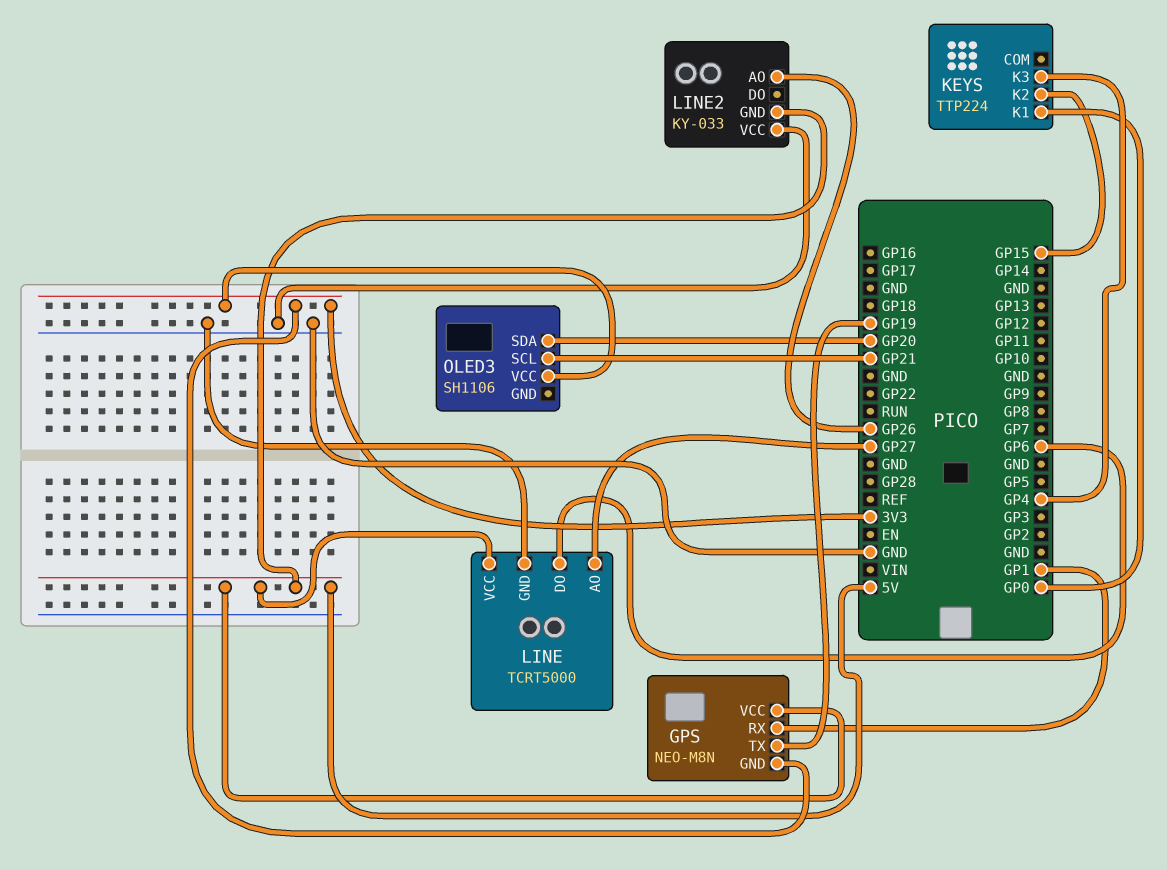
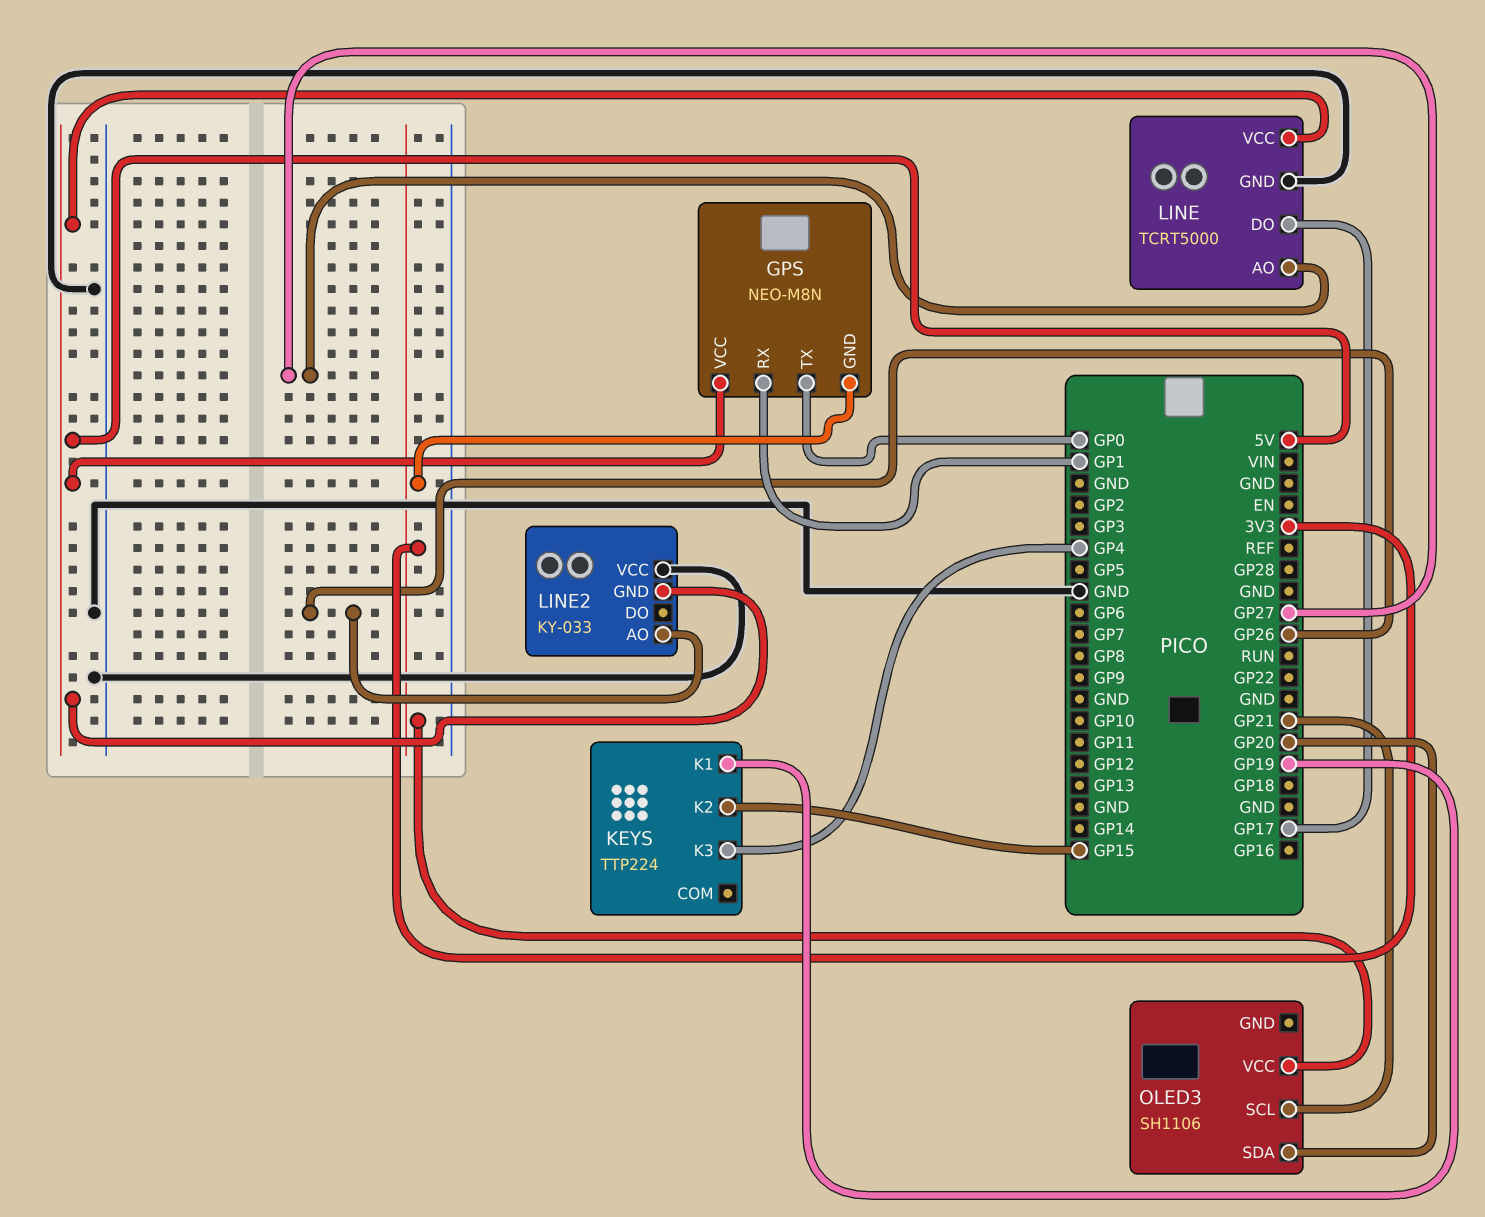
GPS pin TX: GP19 -> GP0
KEYS pin K1: GP0 -> GP19
LINE pin DO: GP6 -> GP17

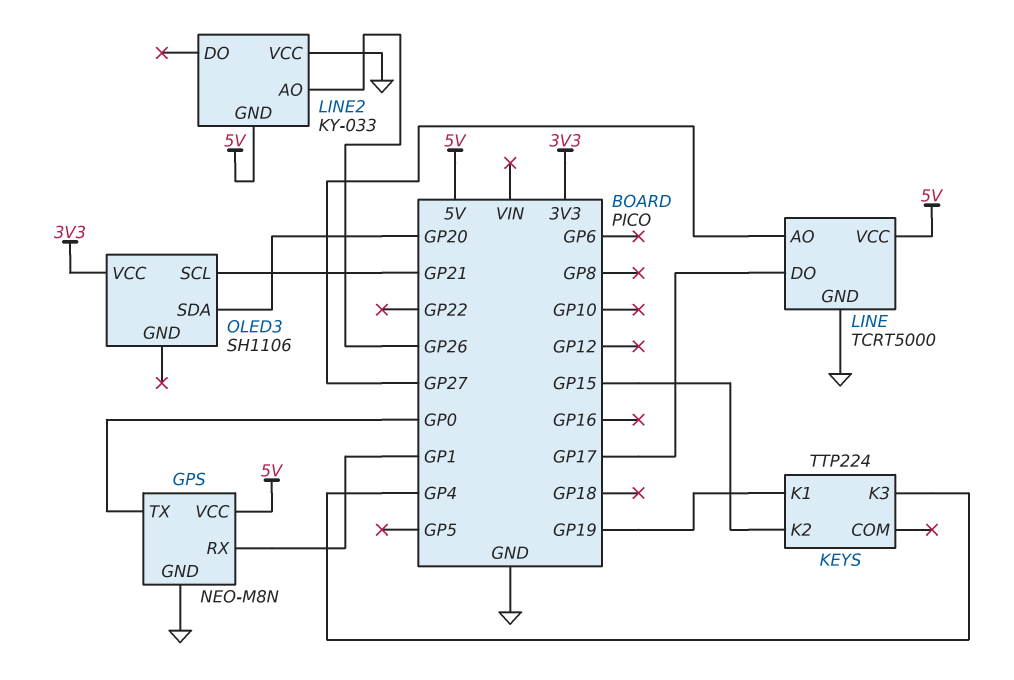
GPS pin GND: 3V3 -> GND

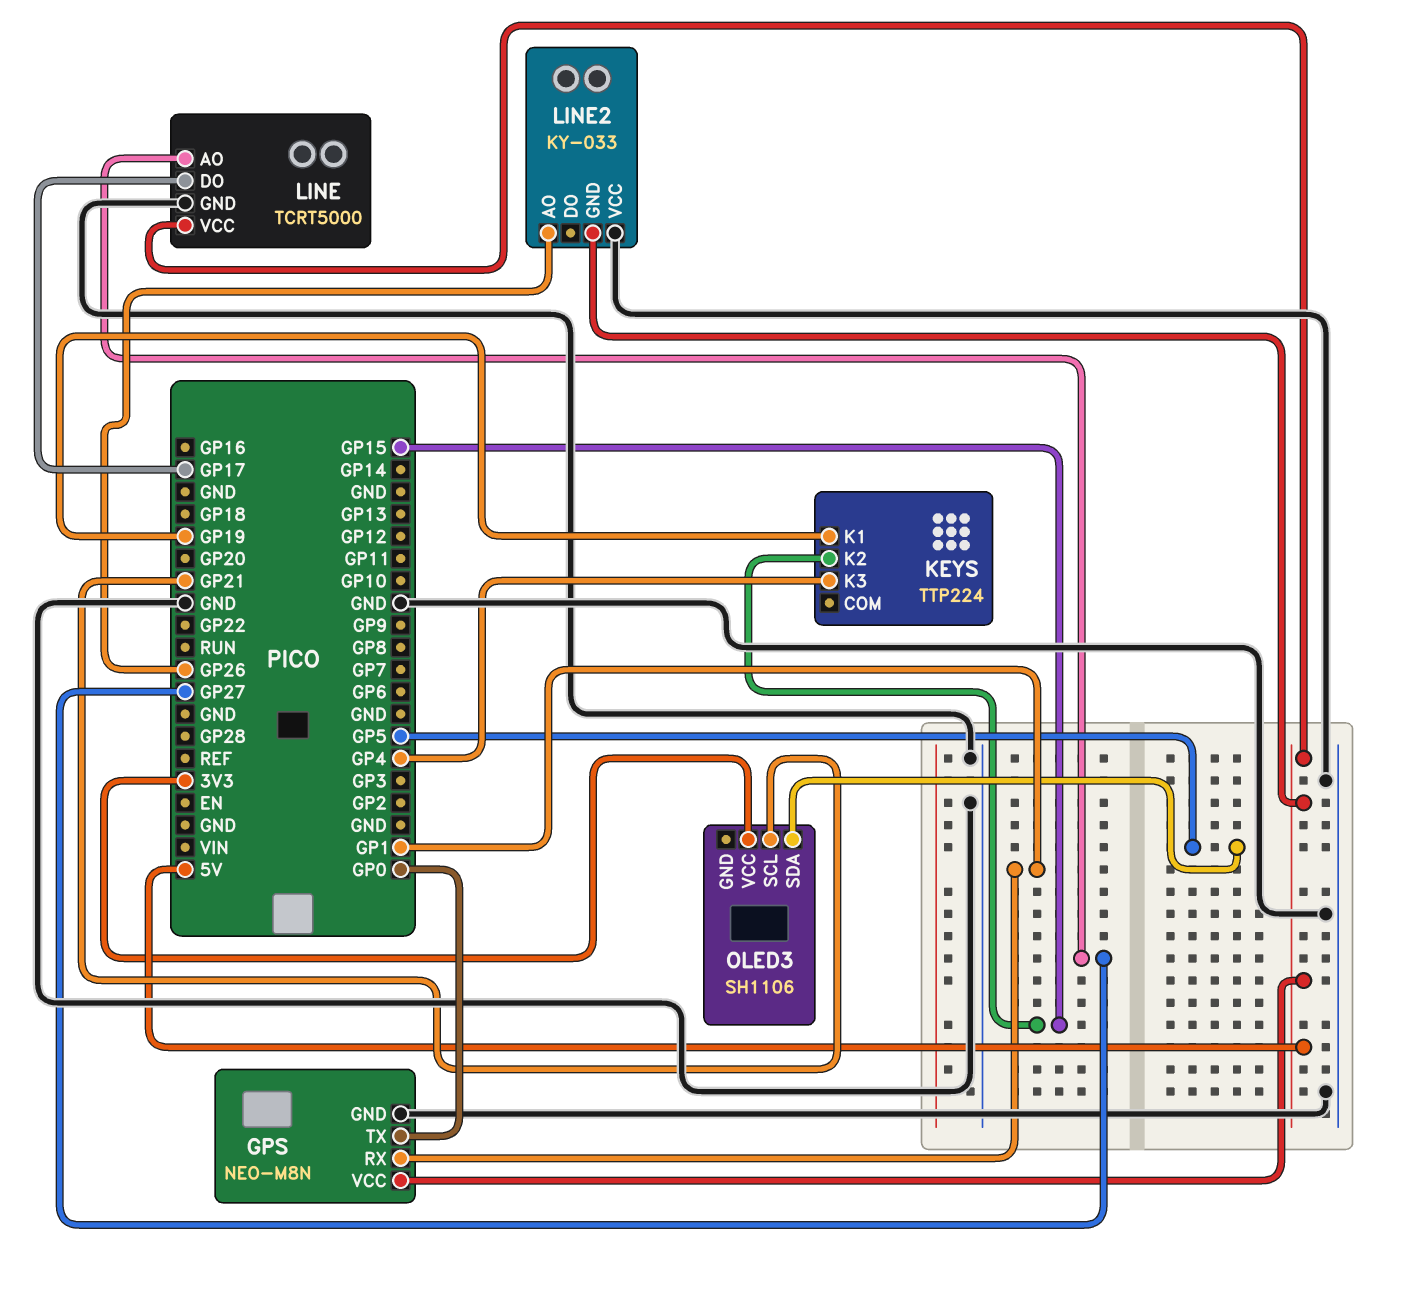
OLED3 pin SDA: GP20 -> GP5

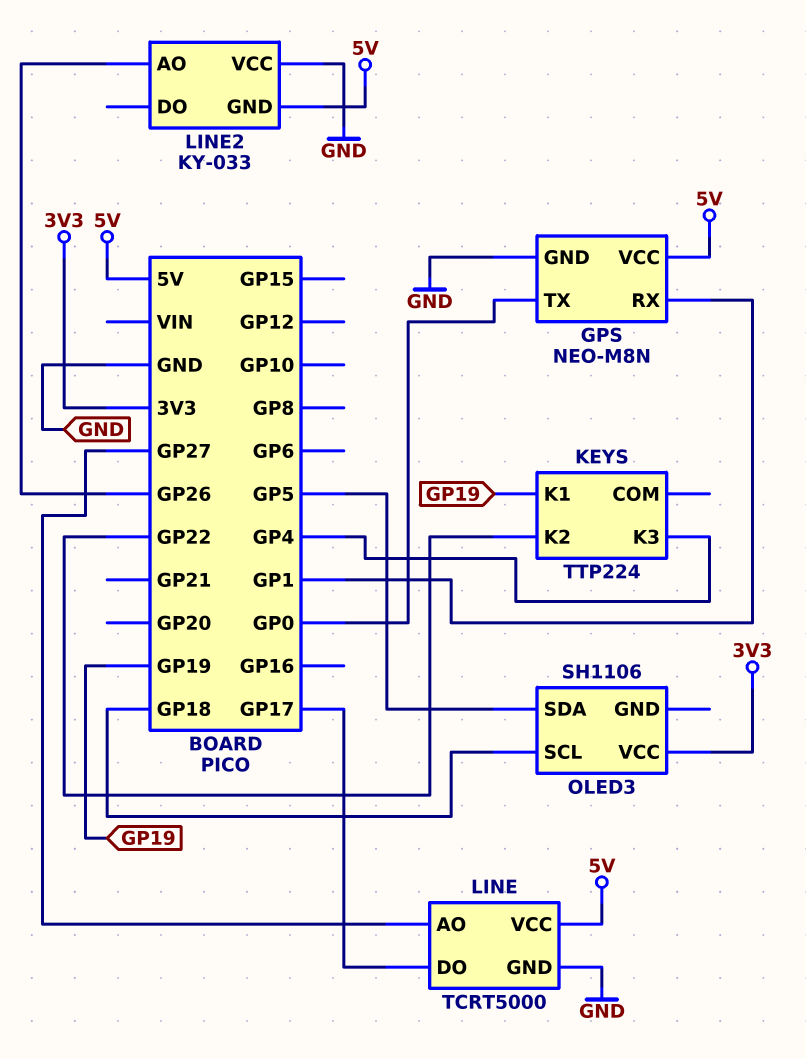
KEYS pin K2: GP15 -> GP22
OLED3 pin SCL: GP21 -> GP18

